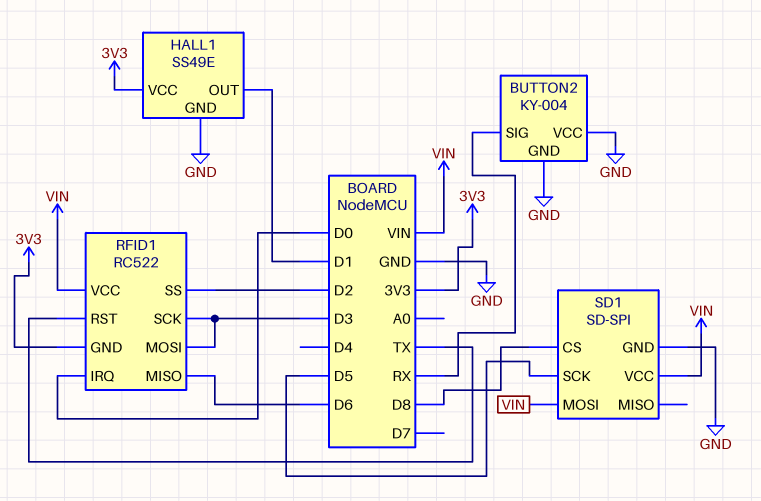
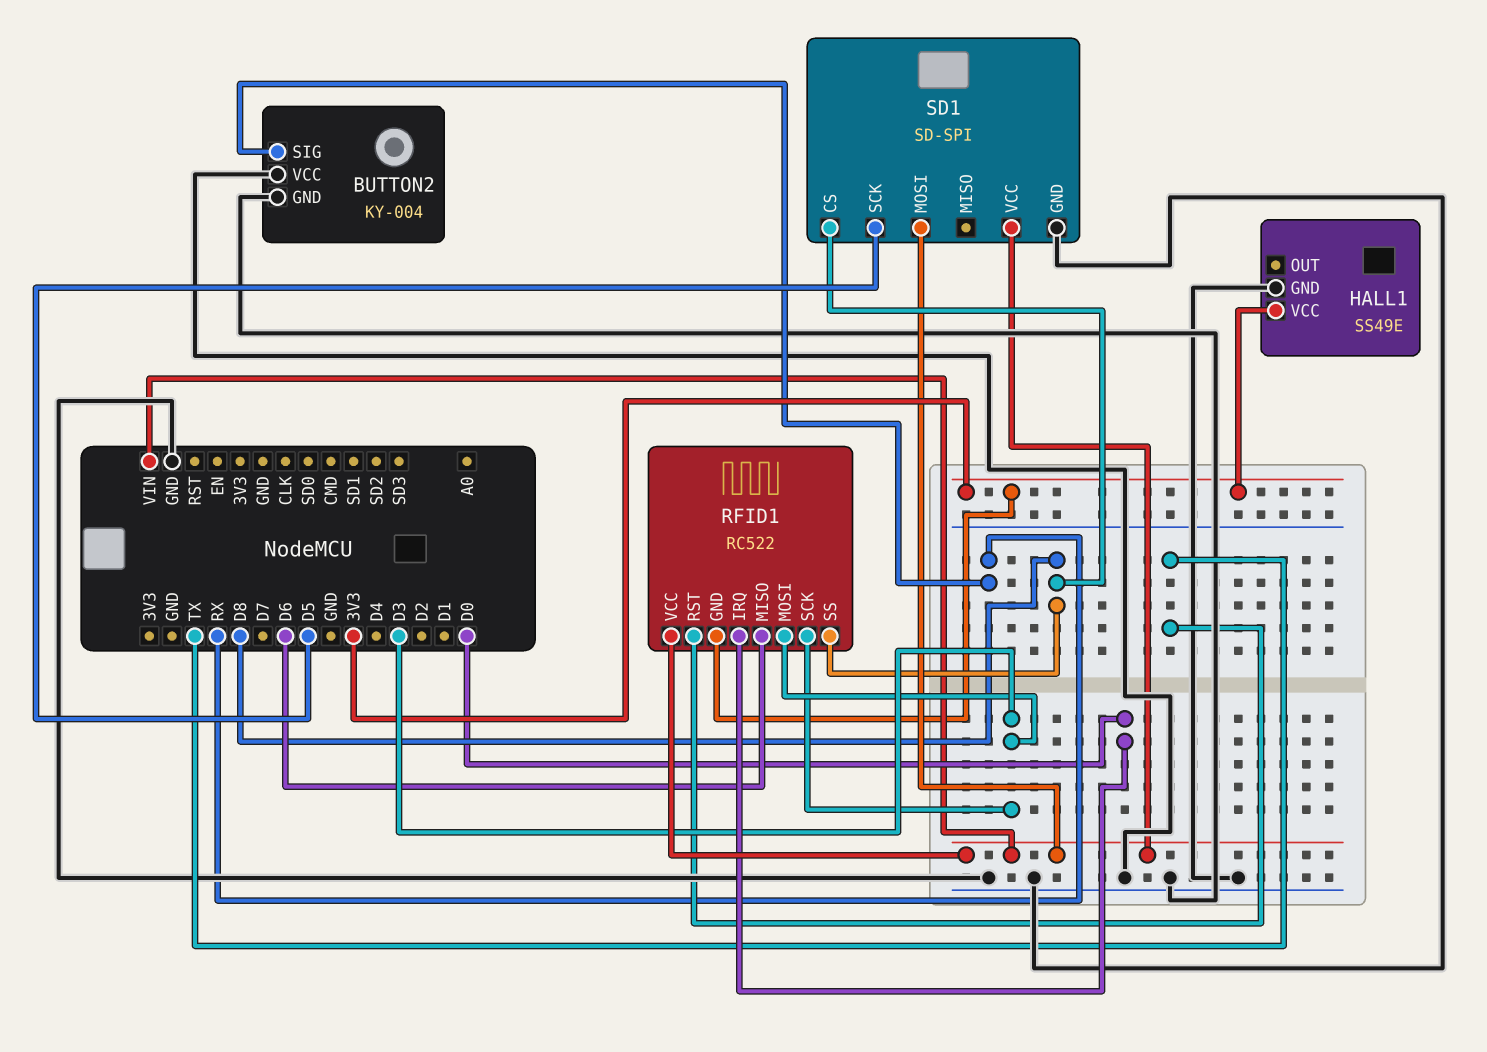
HALL1 pin OUT: D1 -> none
RFID1 pin SS: D2 -> D8

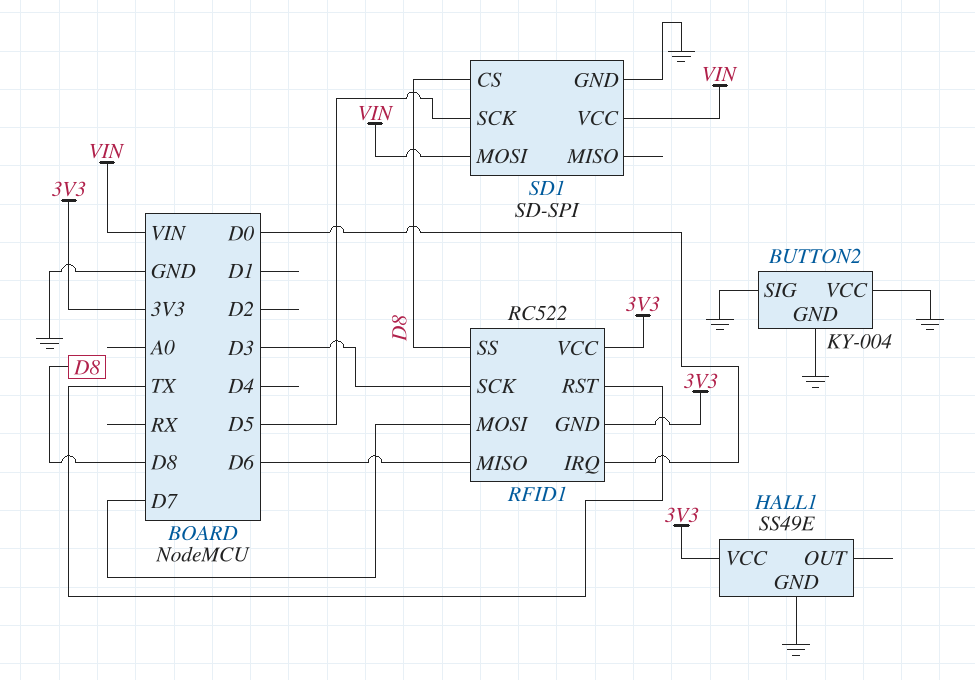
BUTTON2 pin SIG: RX -> GND
RFID1 pin MOSI: D3 -> D7
RFID1 pin VCC: VIN -> 3V3

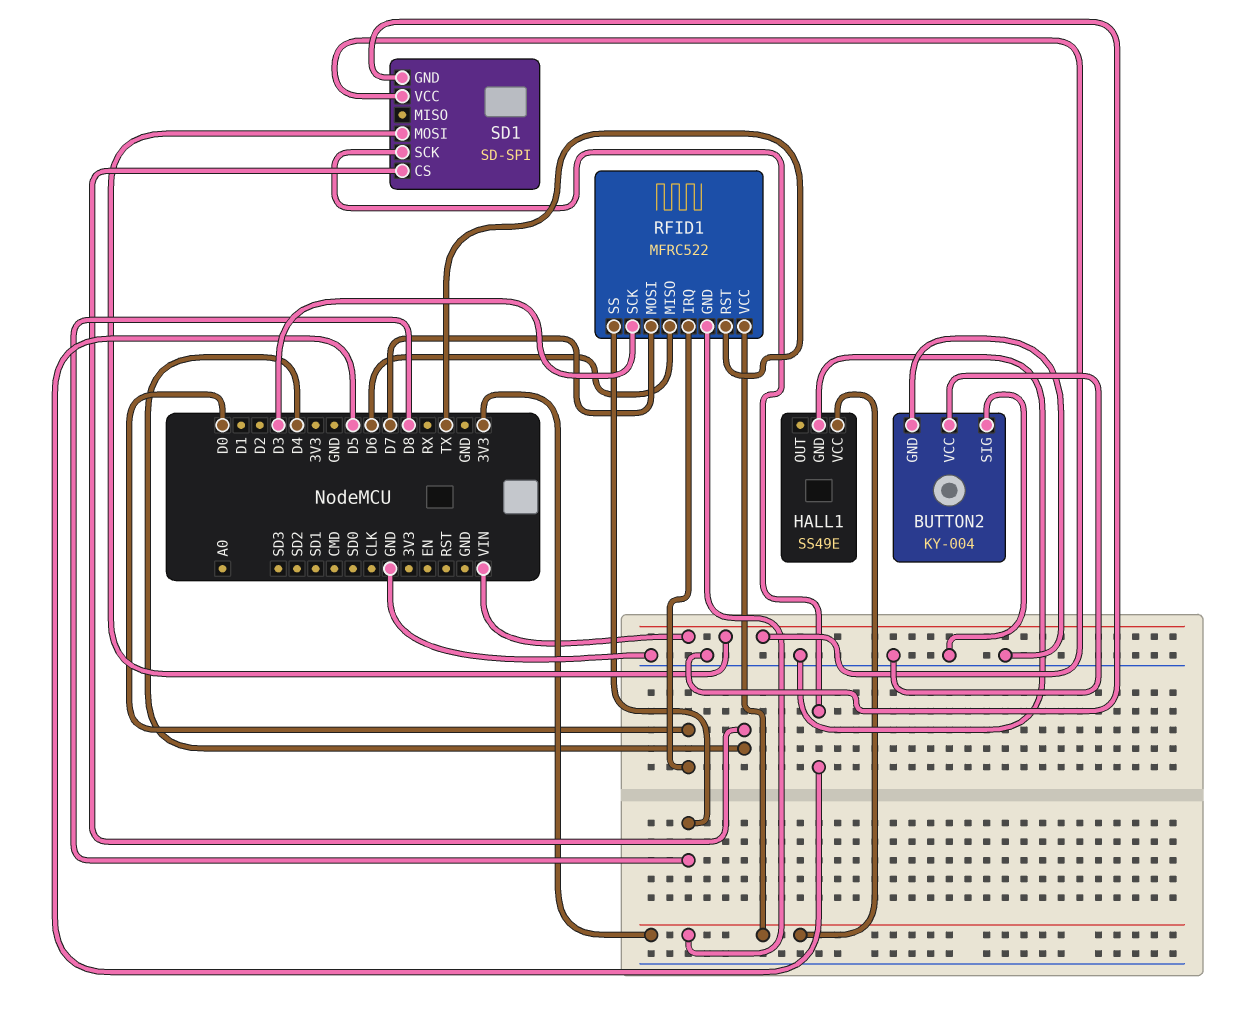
RFID1: RC522 -> MFRC522
SD1 pin CS: D8 -> D4

